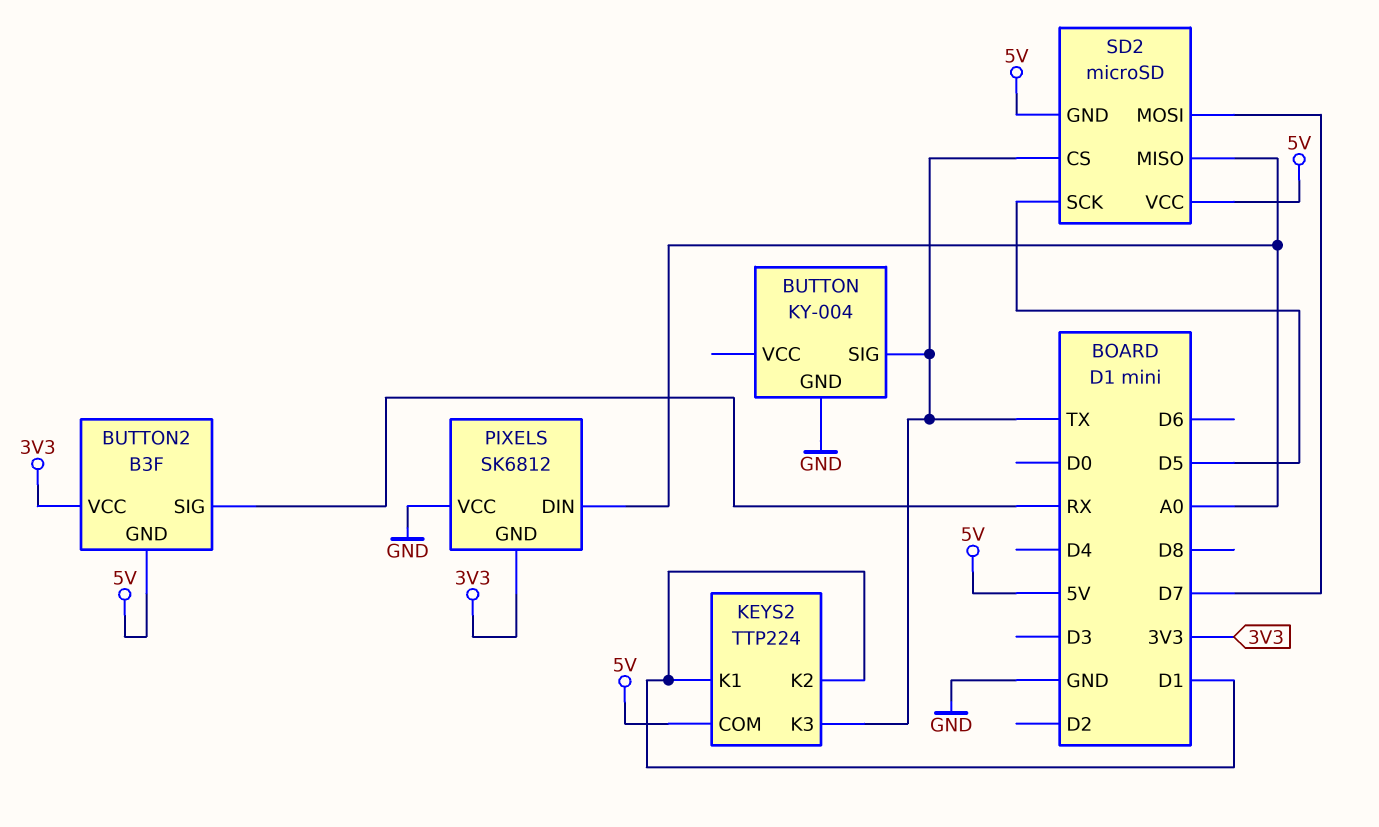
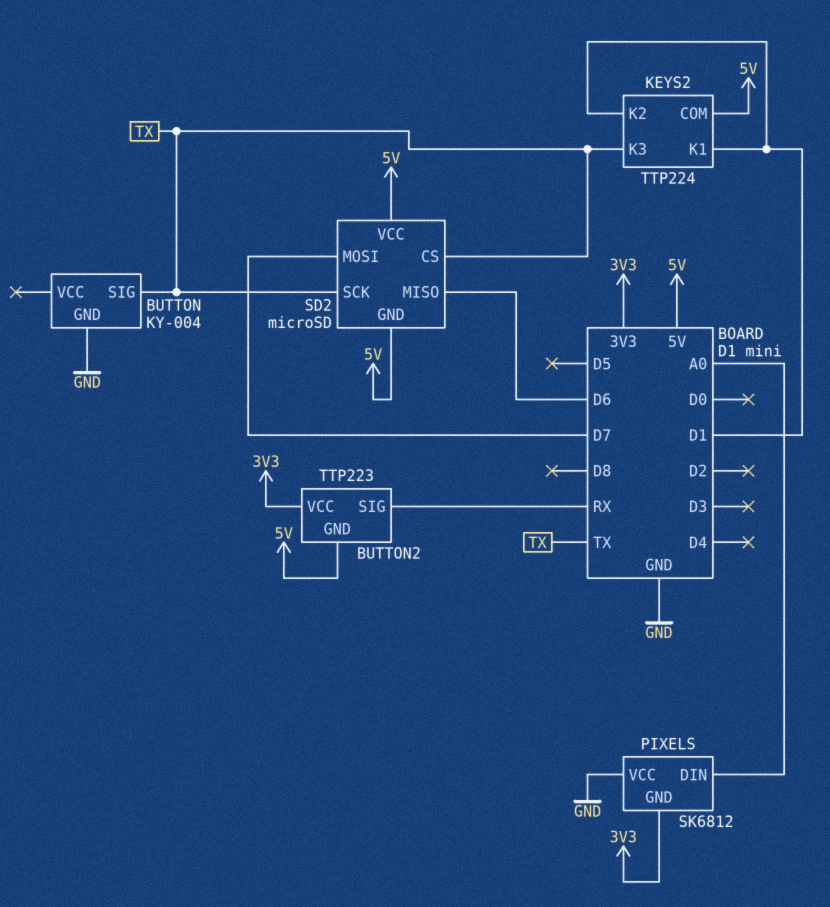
BUTTON2: B3F -> TTP223
SD2 pin MISO: A0 -> D6
SD2 pin SCK: D5 -> TX

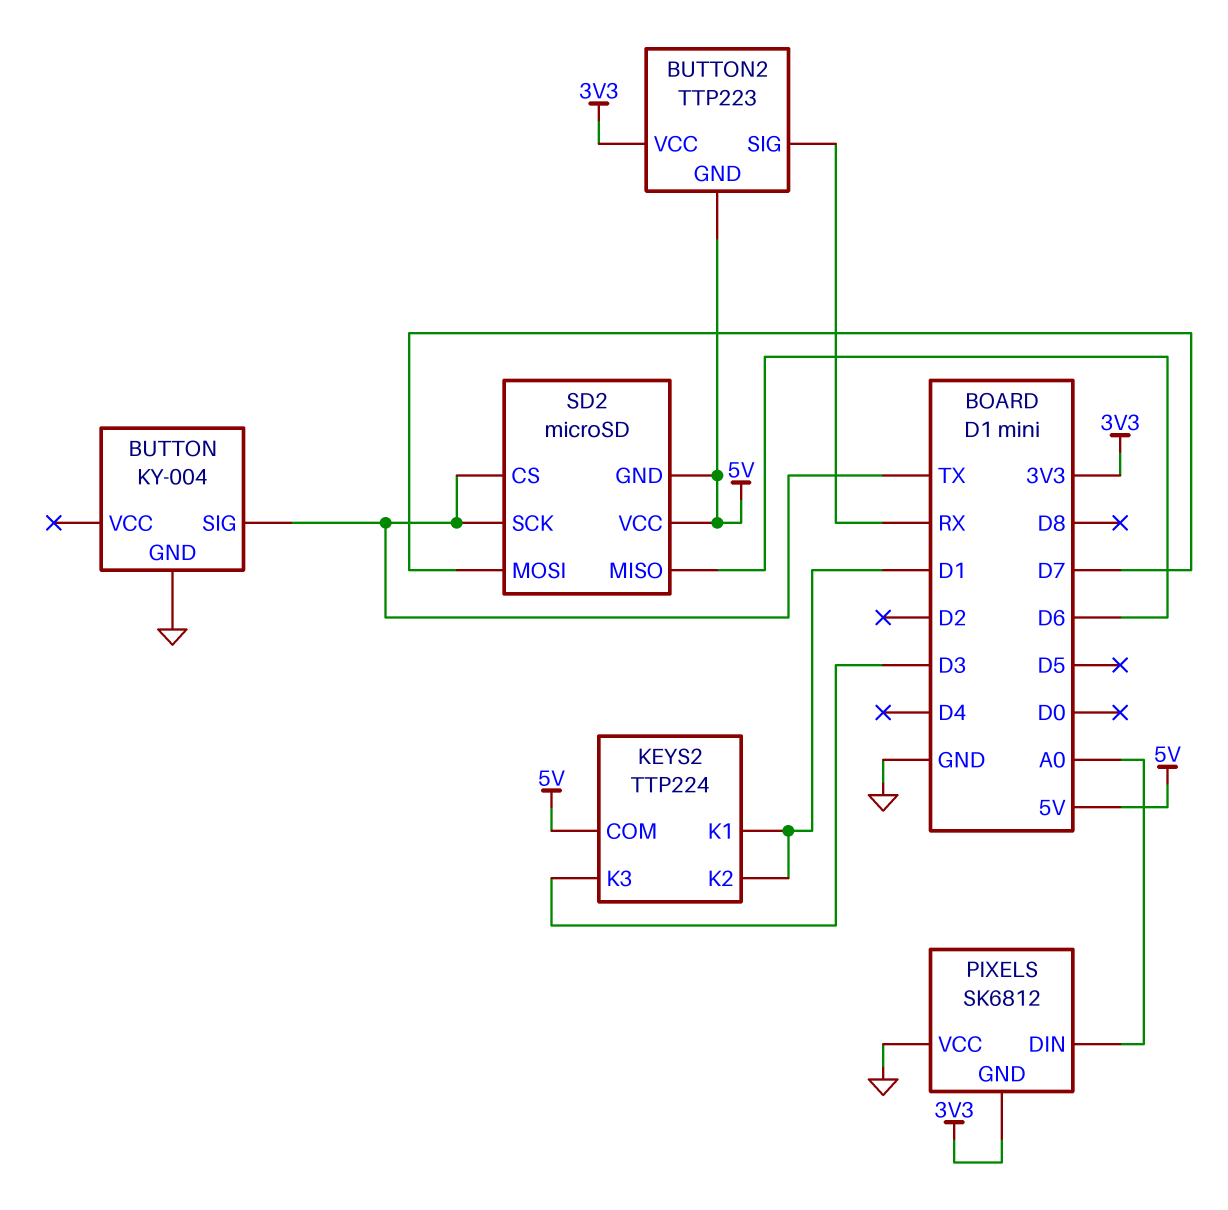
KEYS2 pin K3: TX -> D3

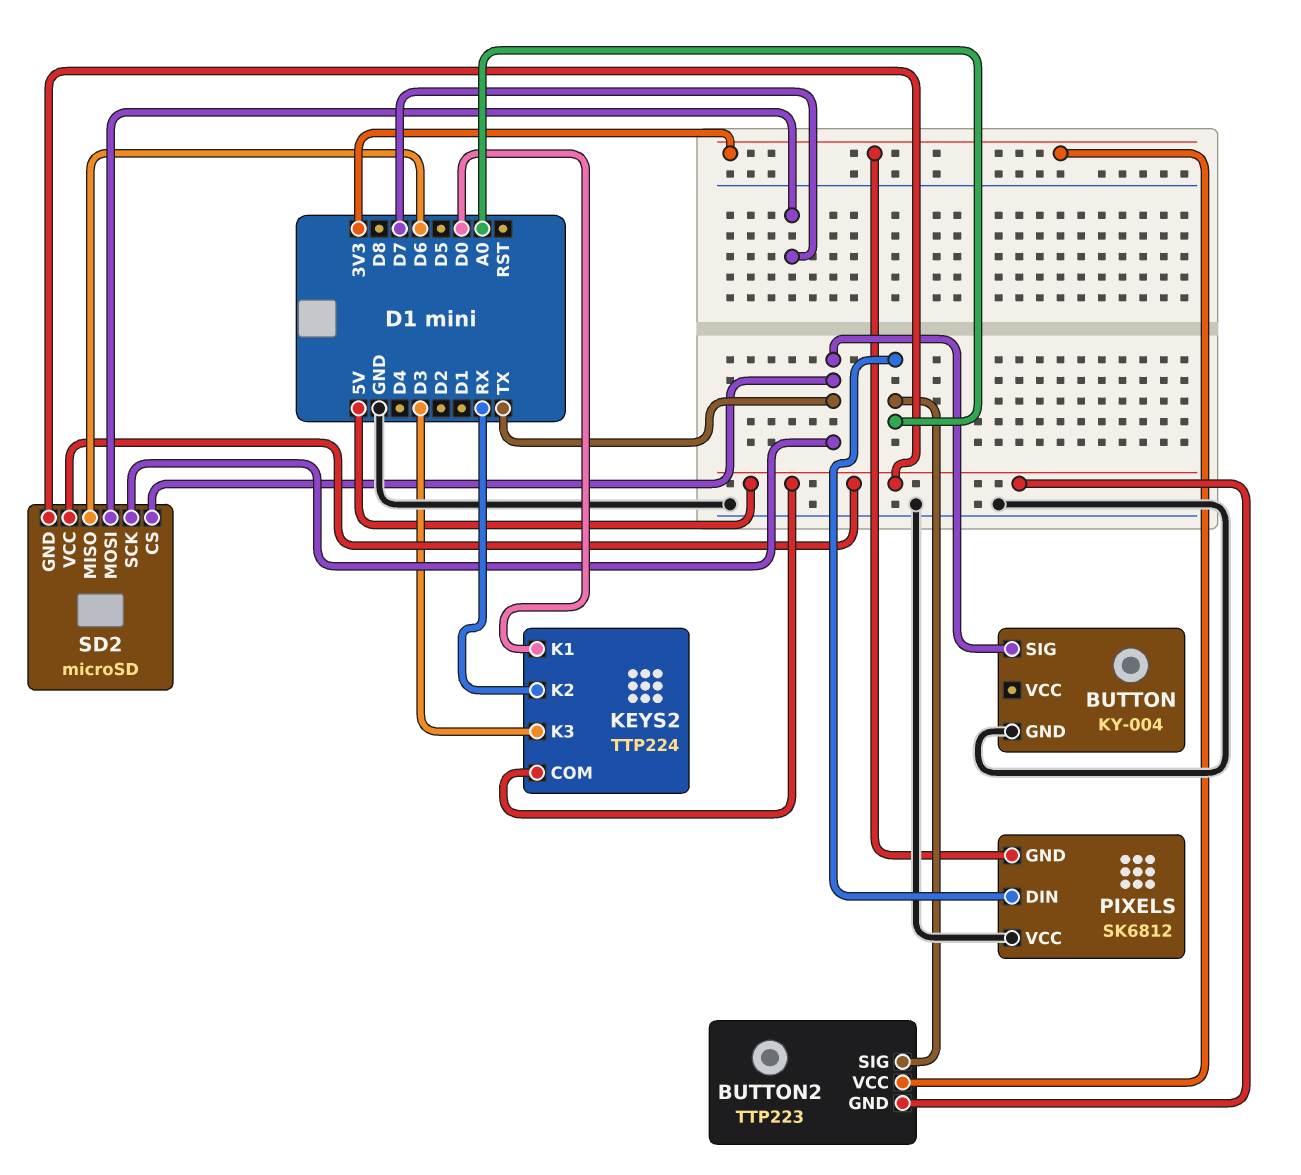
BUTTON2 pin SIG: RX -> A0
KEYS2 pin K1: D1 -> D0
KEYS2 pin K2: D1 -> RX

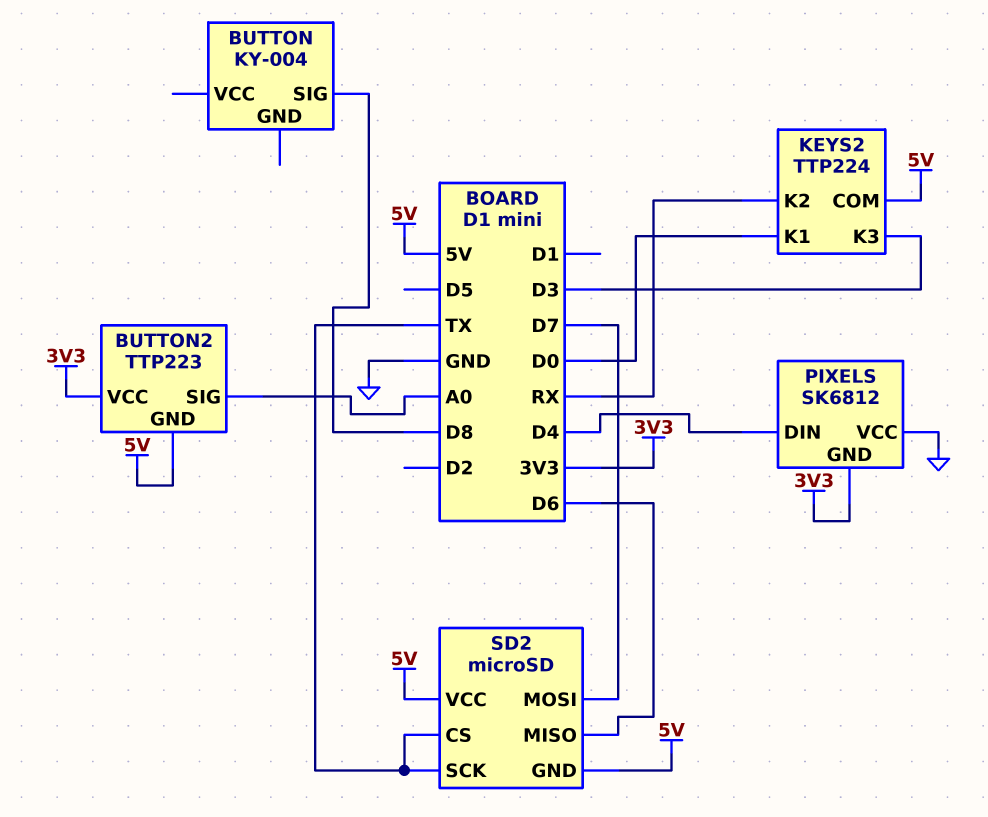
BUTTON pin GND: GND -> none
BUTTON pin SIG: TX -> D8
PIXELS pin DIN: A0 -> D4

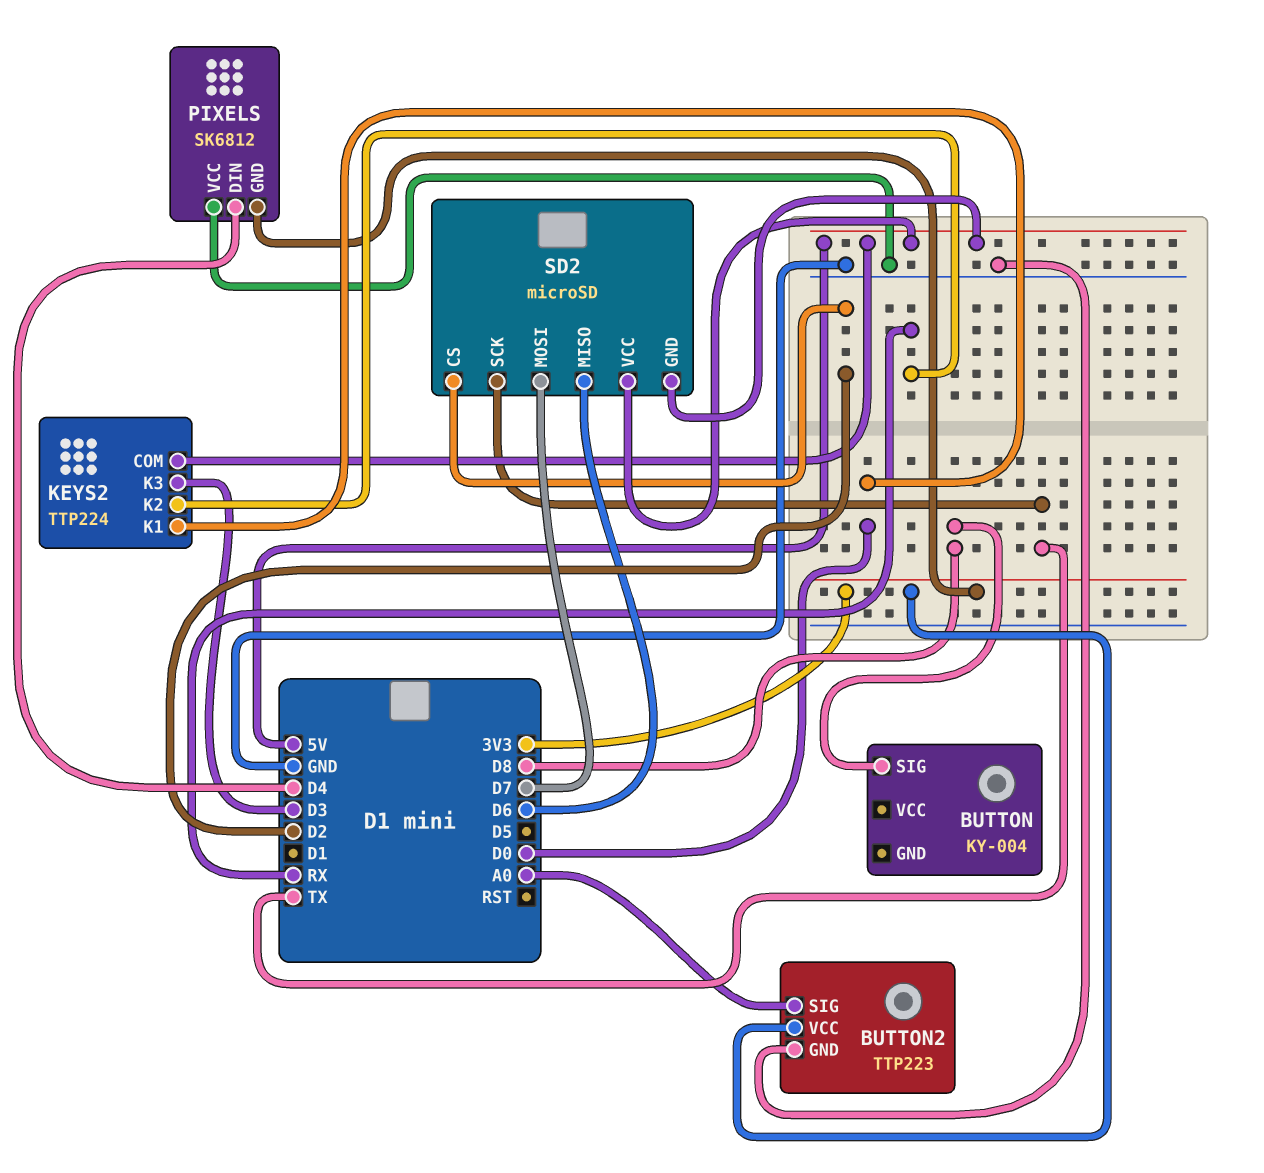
BUTTON2 pin GND: 5V -> GND
SD2 pin CS: TX -> D2

